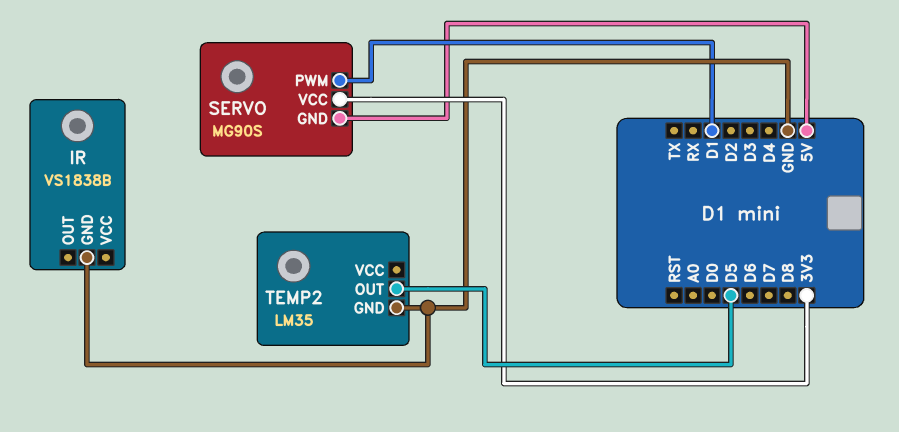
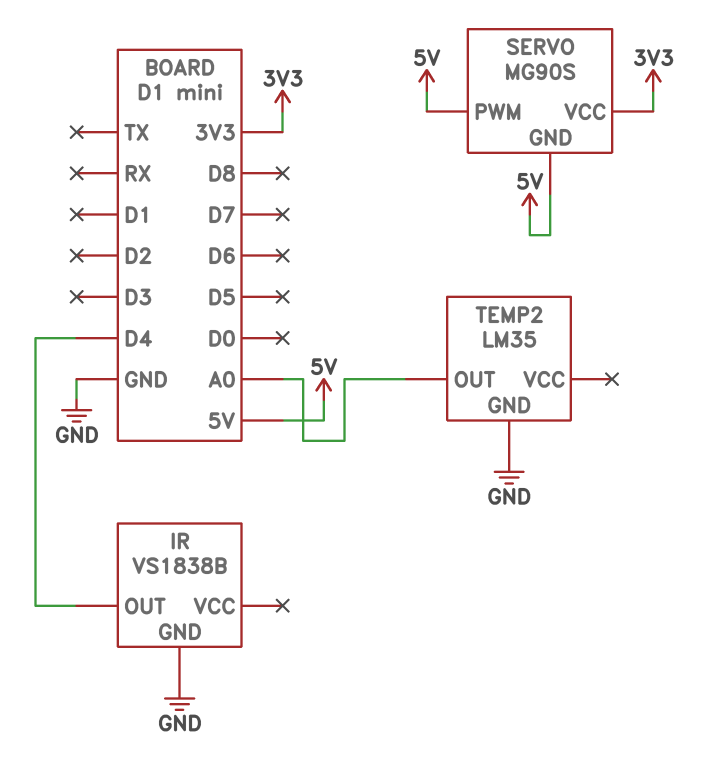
IR pin OUT: none -> D4
SERVO pin PWM: D1 -> 5V
TEMP2 pin OUT: D5 -> A0

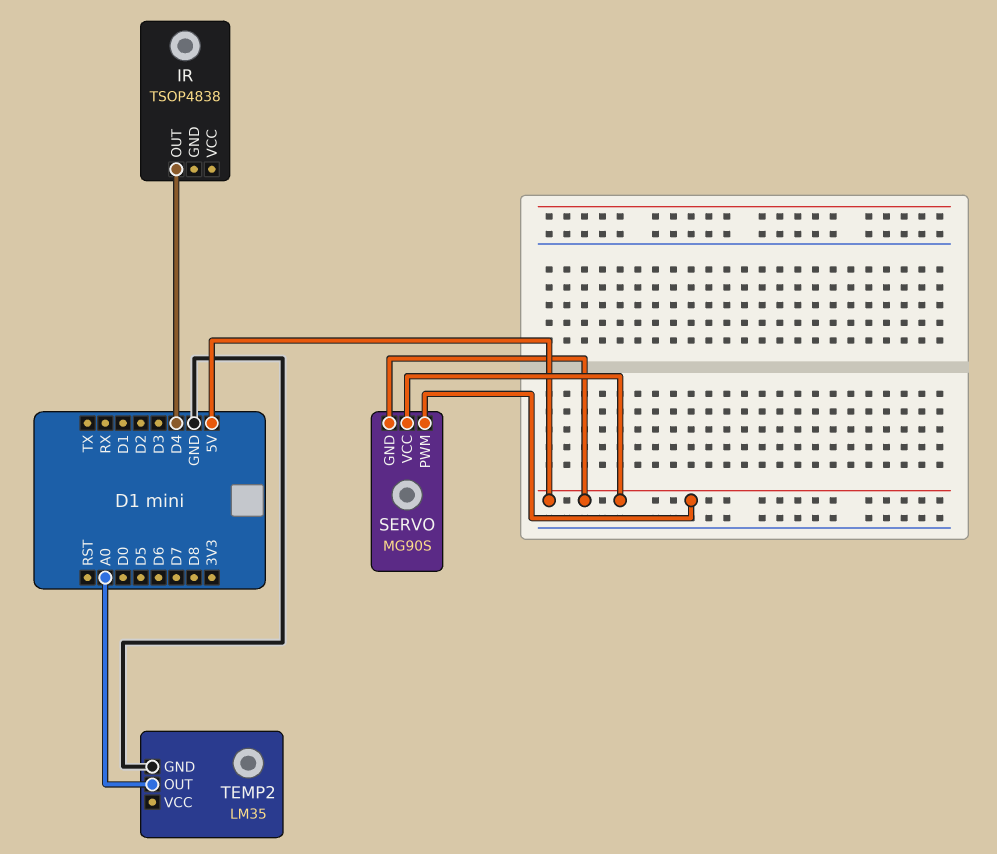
IR: VS1838B -> TSOP4838
IR pin GND: GND -> none
SERVO pin VCC: 3V3 -> 5V

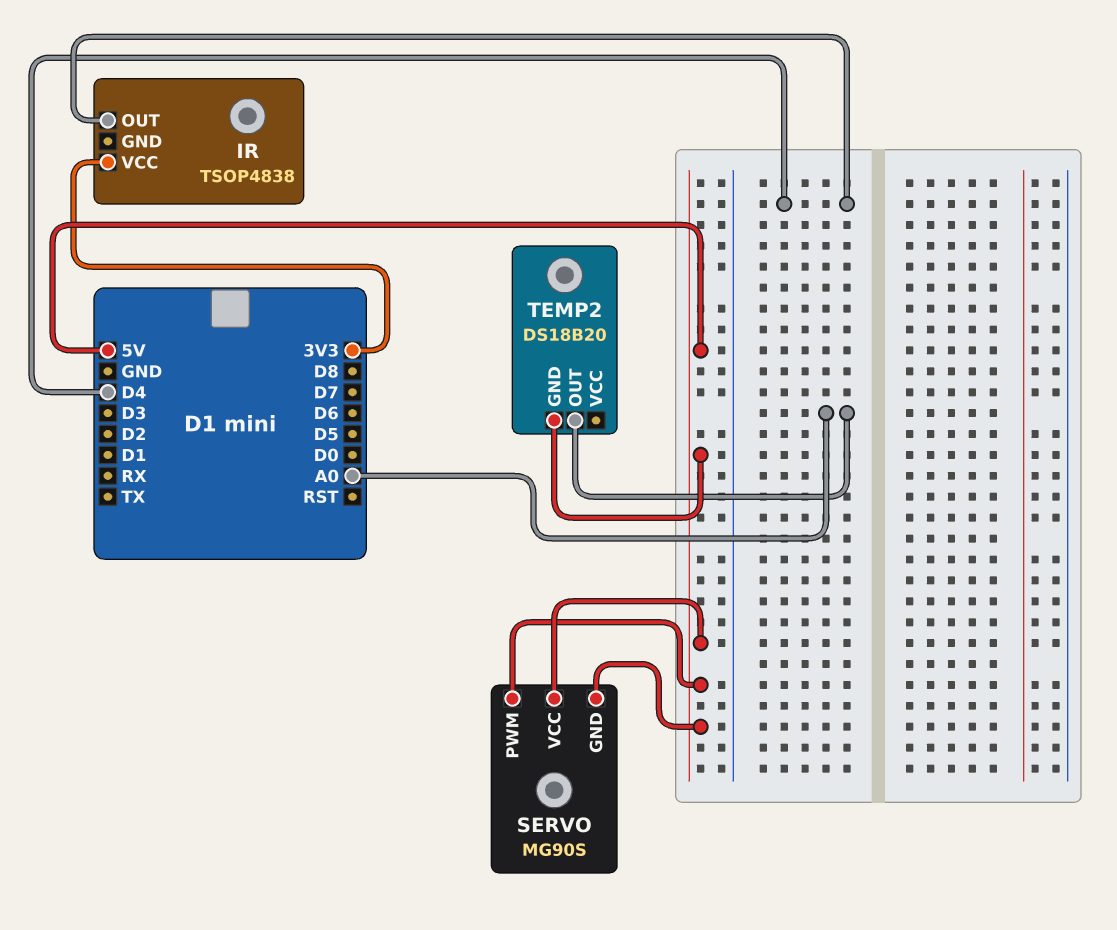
IR pin VCC: none -> 3V3
TEMP2: LM35 -> DS18B20
TEMP2 pin GND: GND -> 5V

